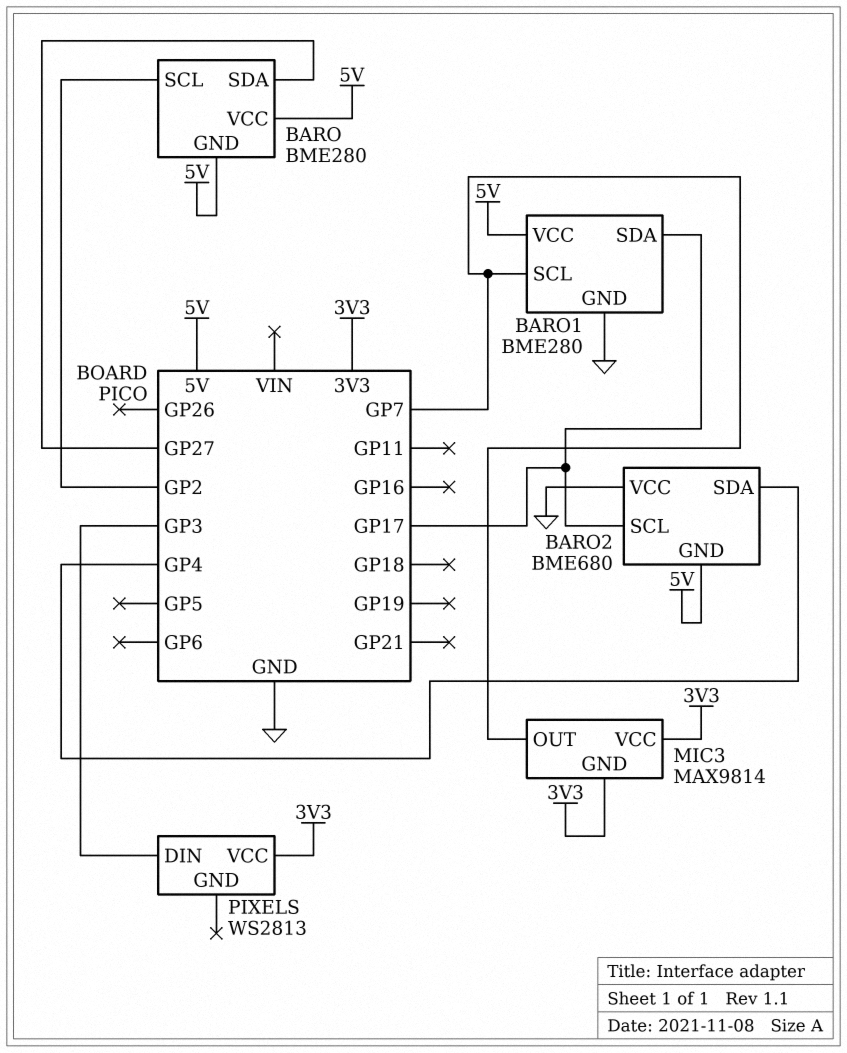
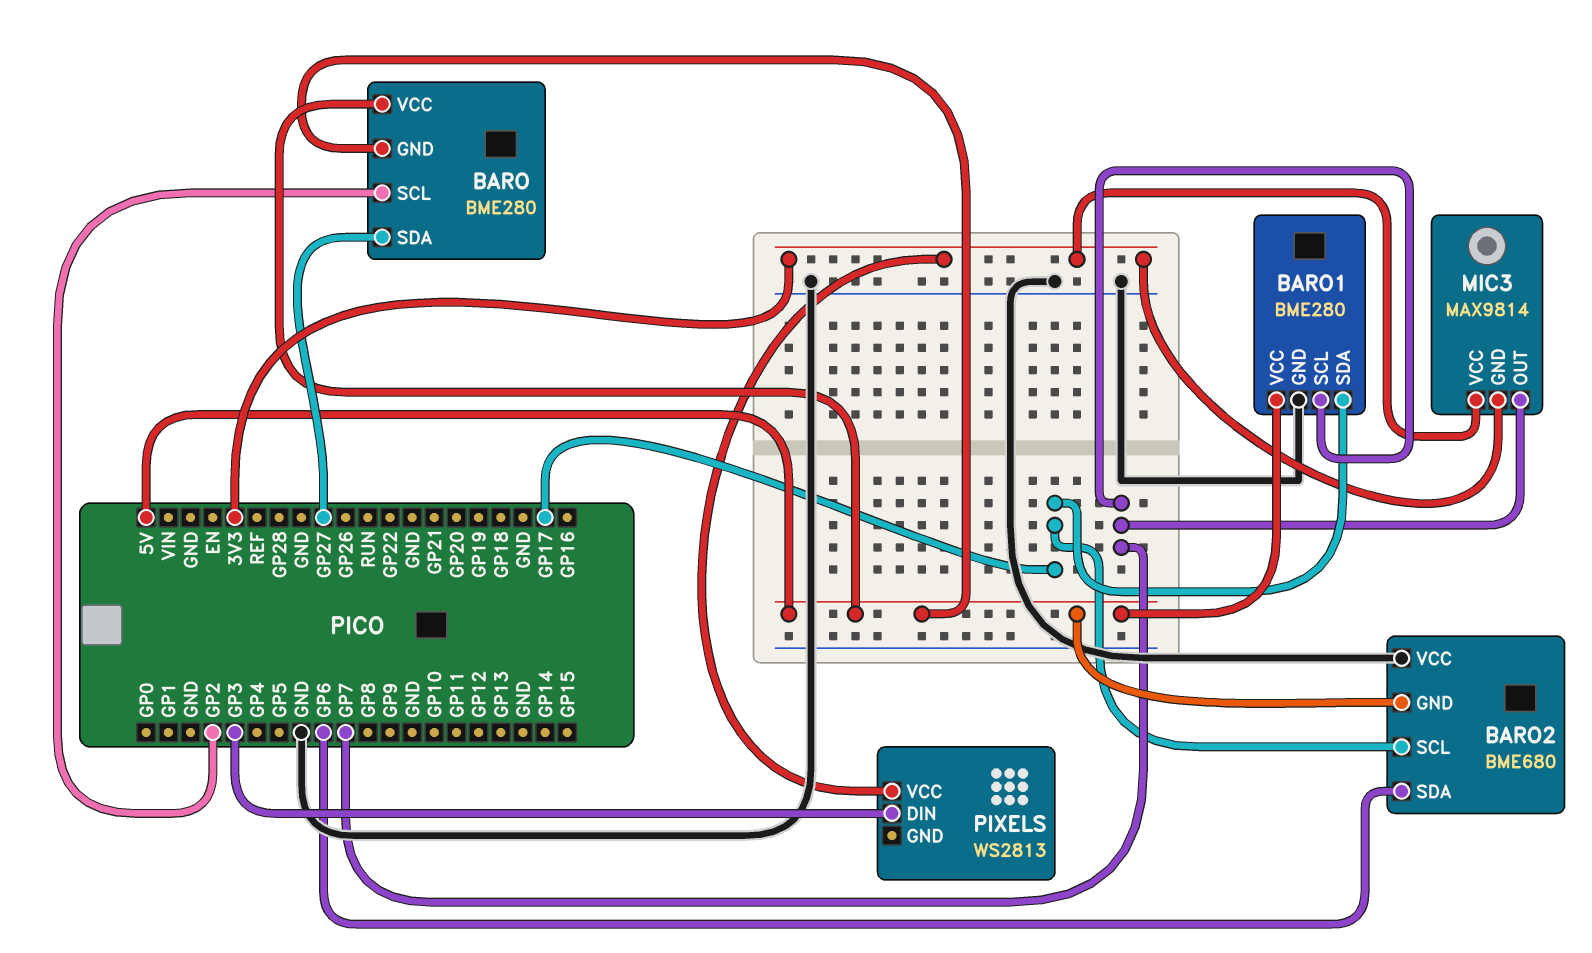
BARO2 pin SDA: GP4 -> GP6

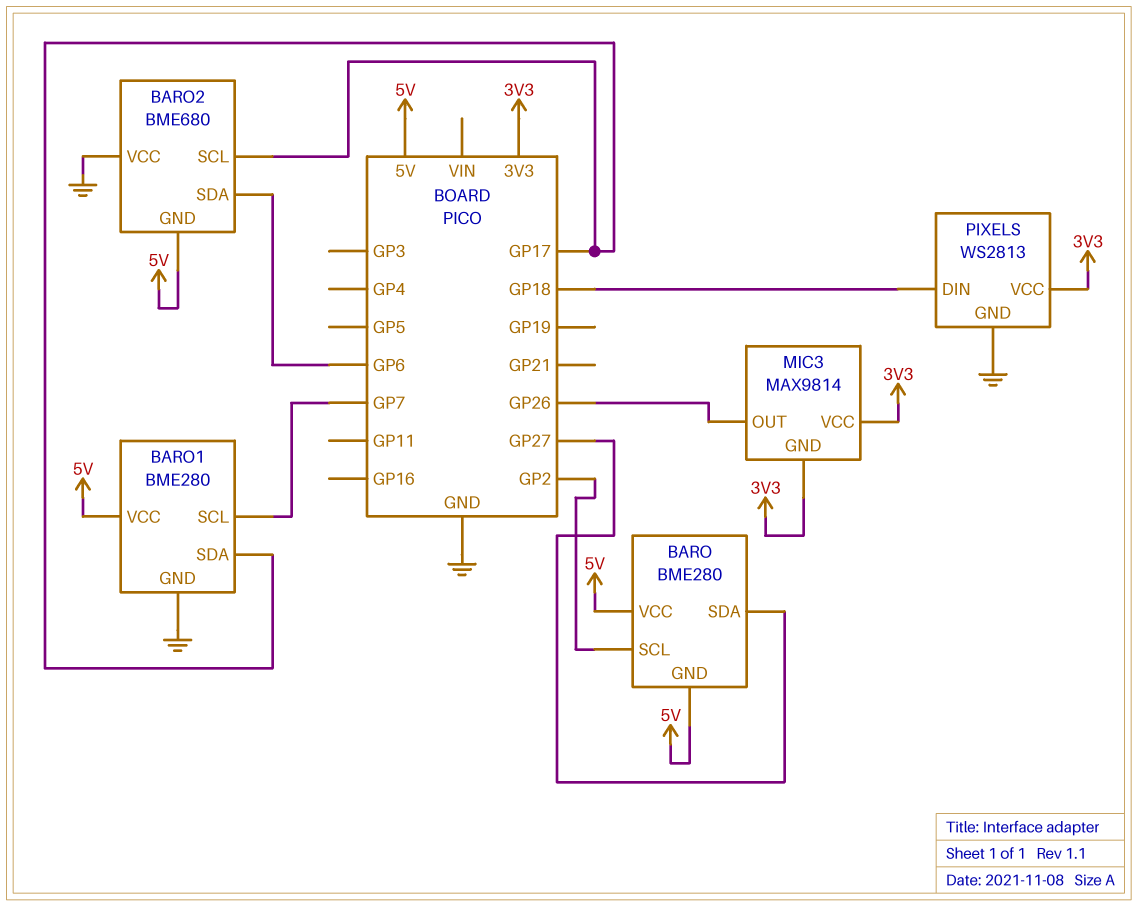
MIC3 pin OUT: GP7 -> GP26
PIXELS pin DIN: GP3 -> GP18
PIXELS pin GND: none -> GND

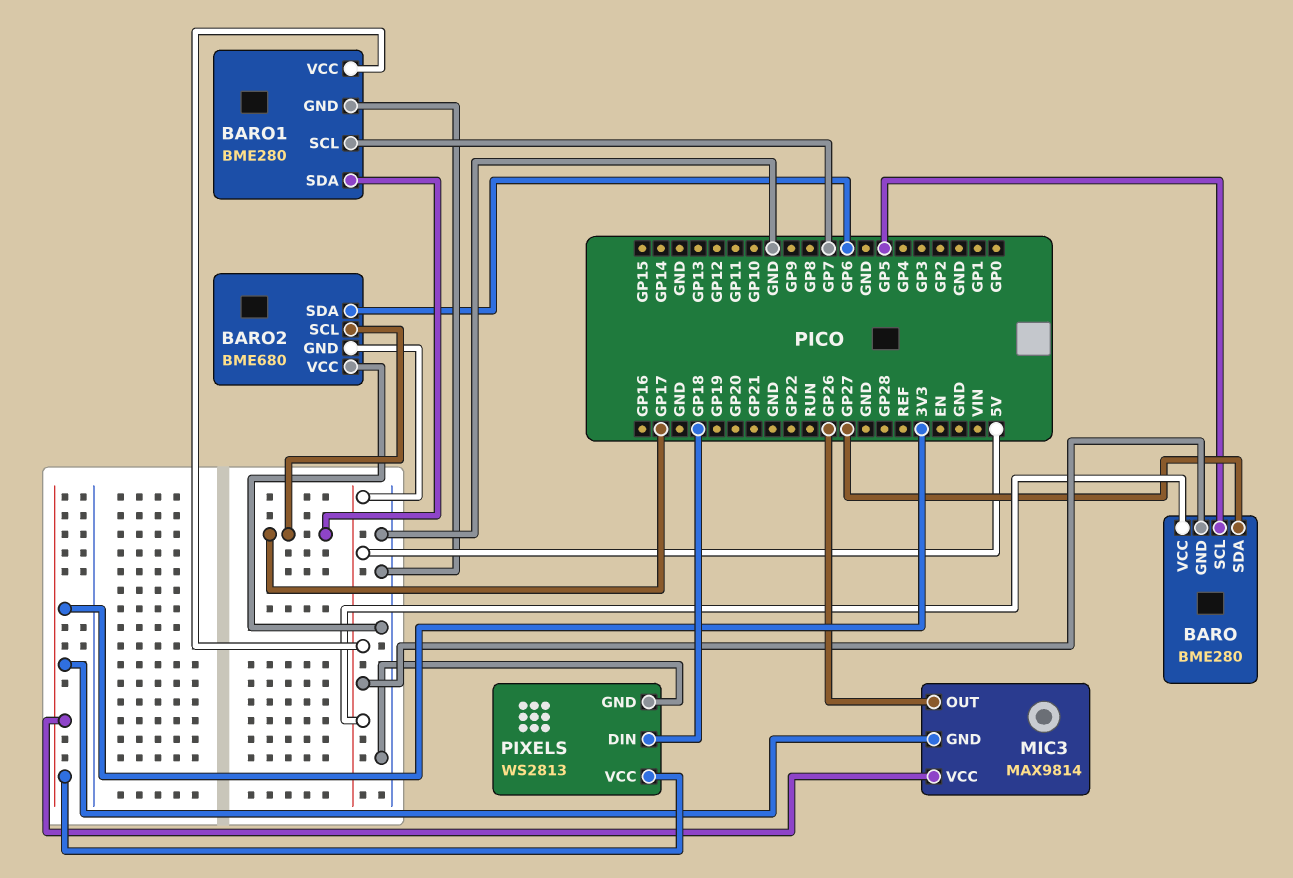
BARO pin SCL: GP2 -> GP5

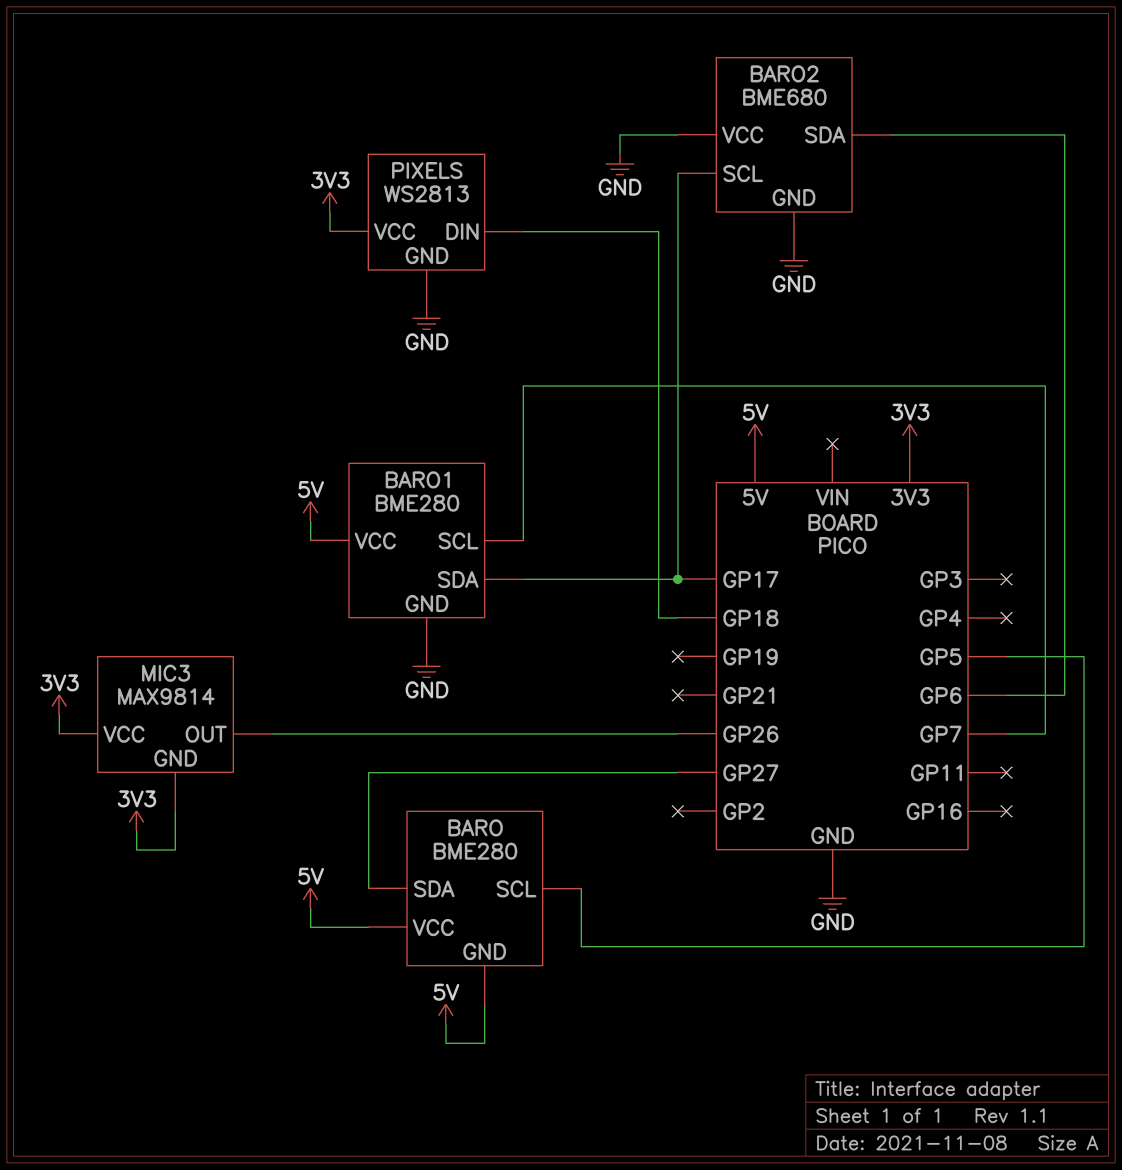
BARO2 pin GND: 5V -> GND

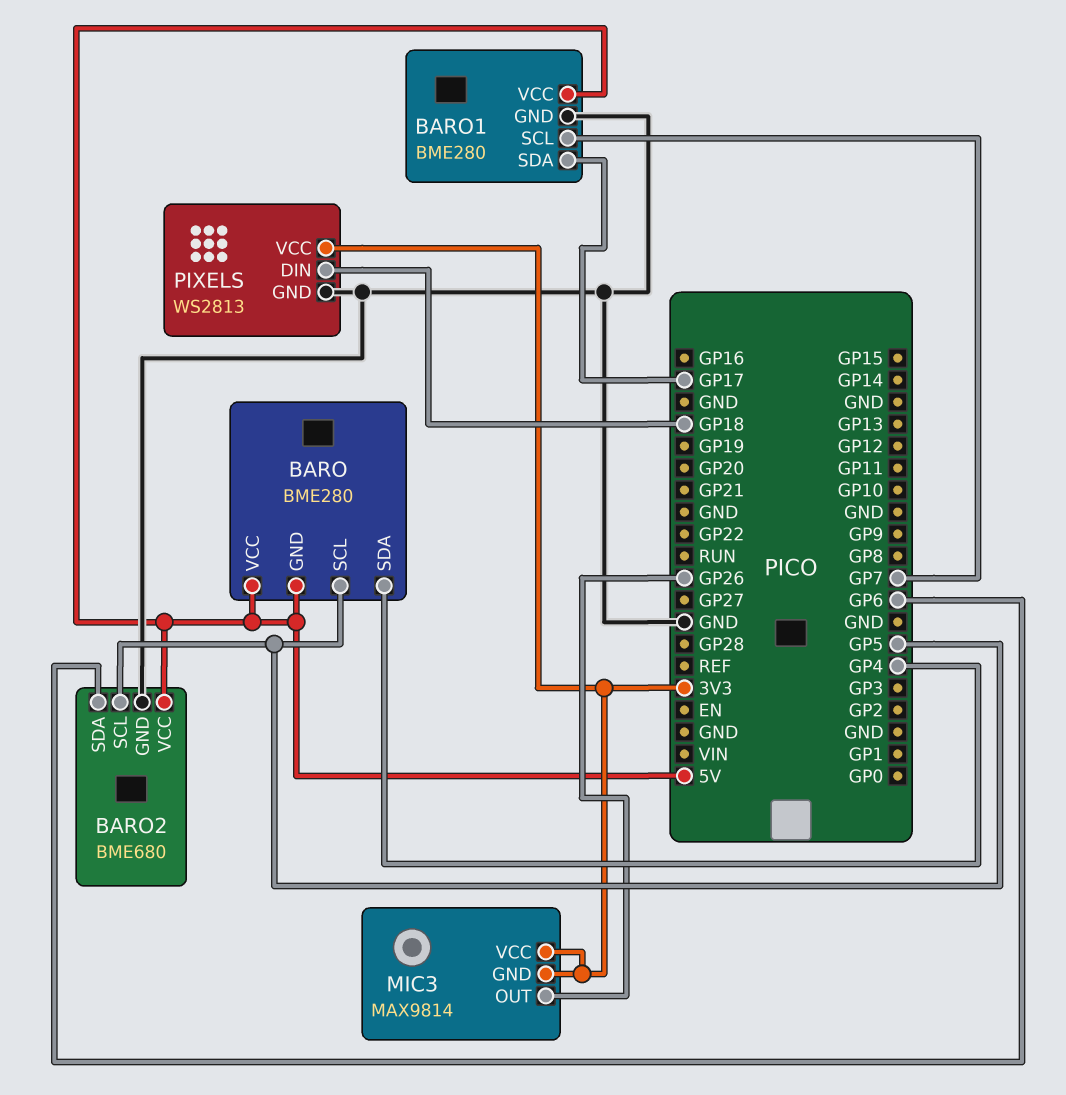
BARO pin SDA: GP27 -> GP4
BARO2 pin SCL: GP17 -> GP5
BARO2 pin VCC: GND -> 5V

